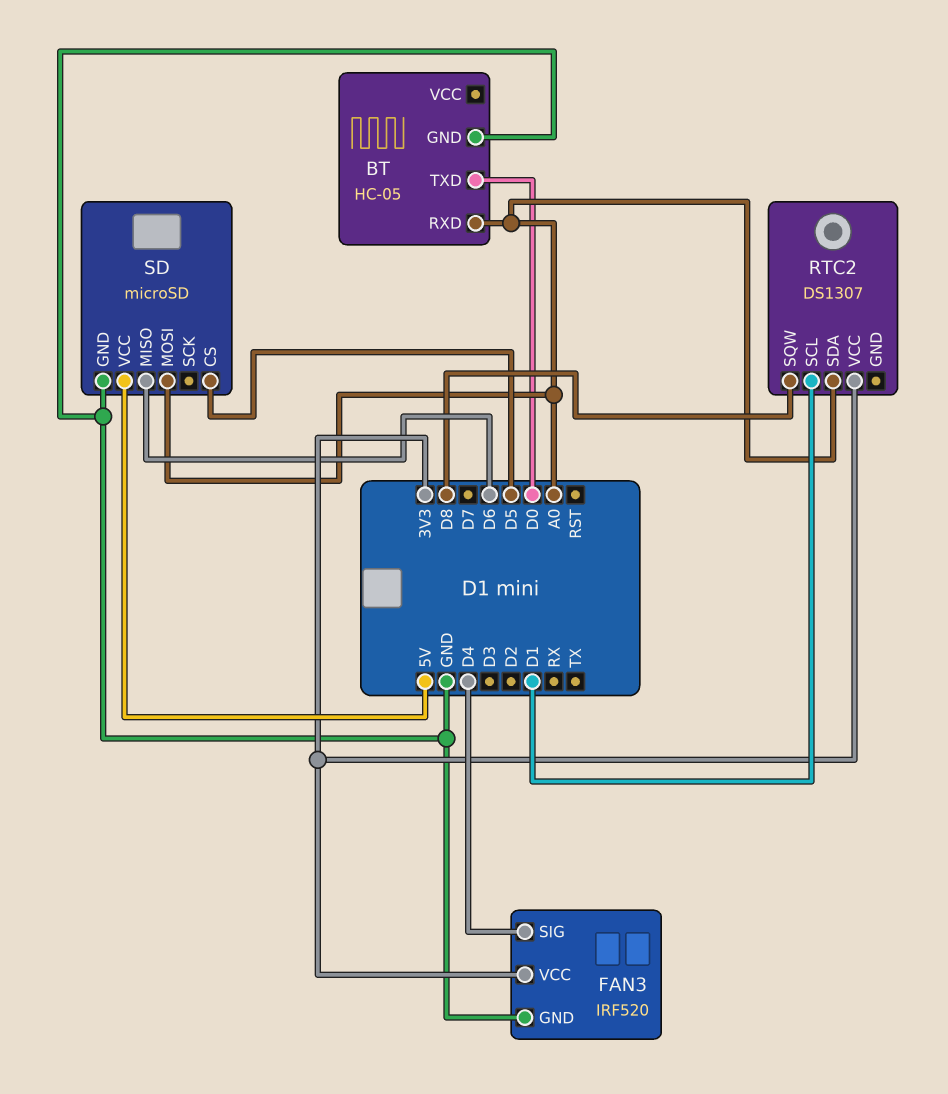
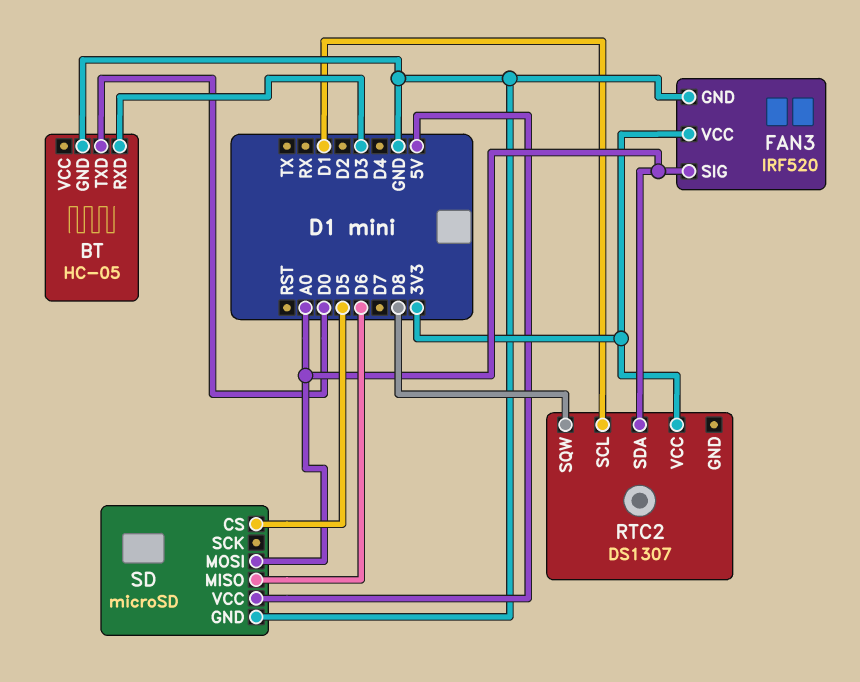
BT pin RXD: A0 -> D3
FAN3 pin SIG: D4 -> A0

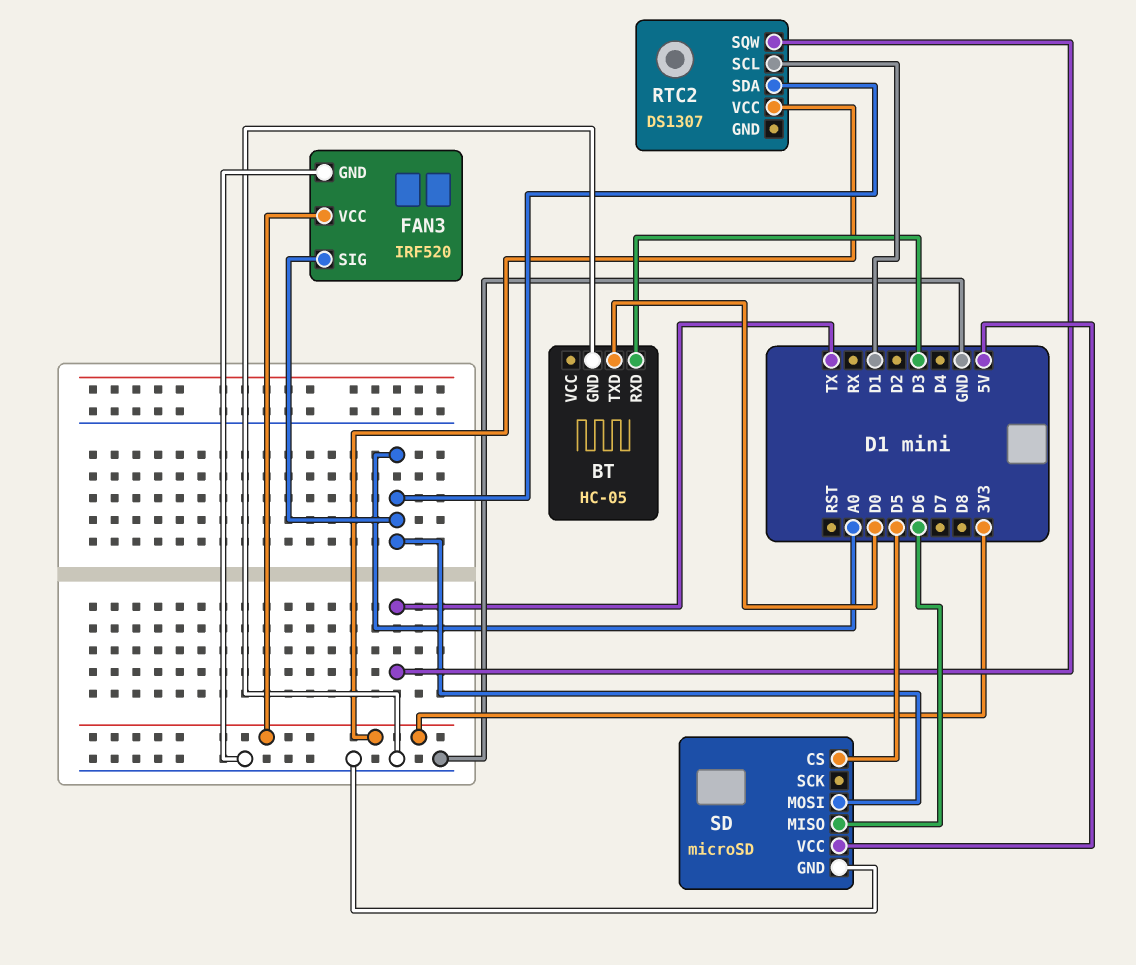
RTC2 pin SQW: D8 -> TX

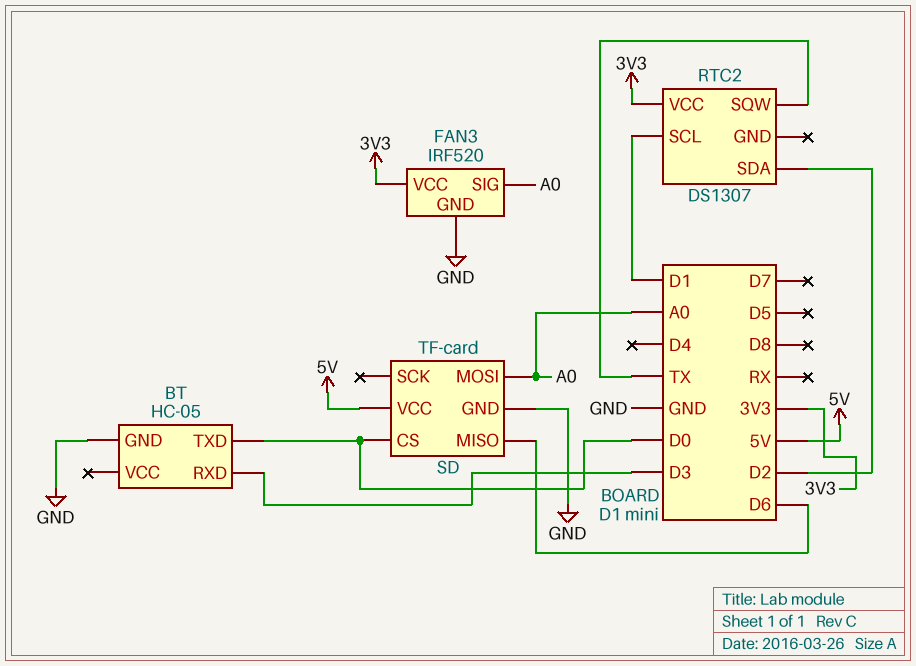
RTC2 pin SDA: A0 -> D2
SD: microSD -> TF-card
SD pin CS: D5 -> D0

